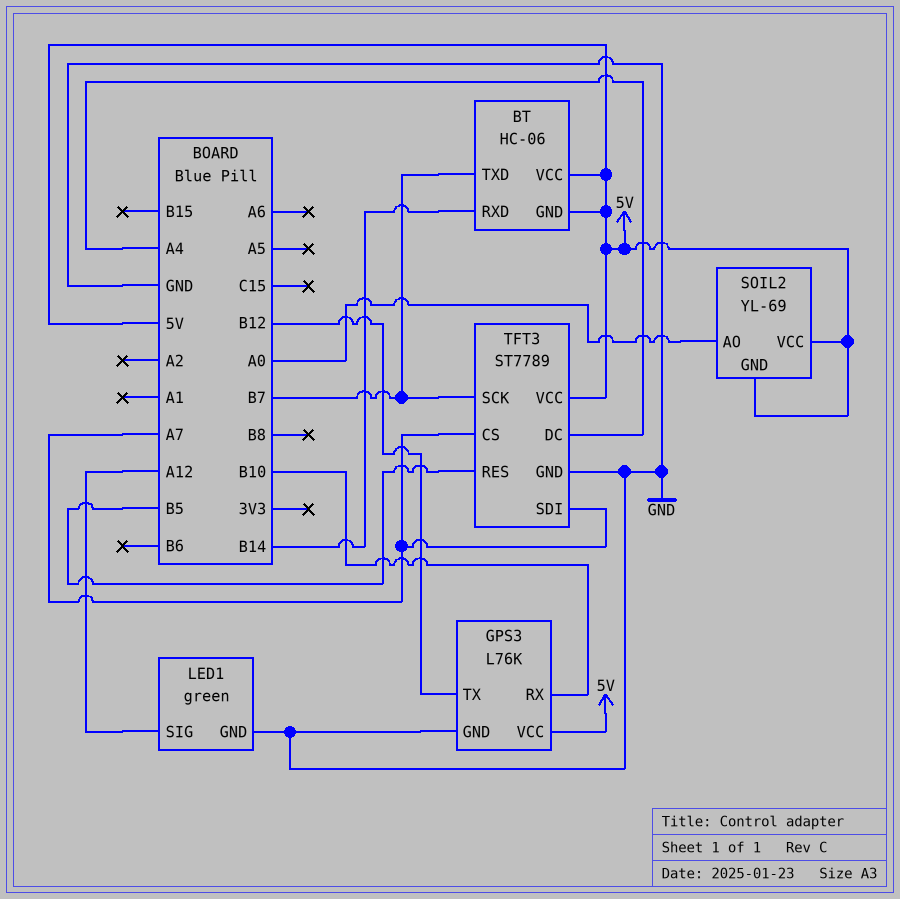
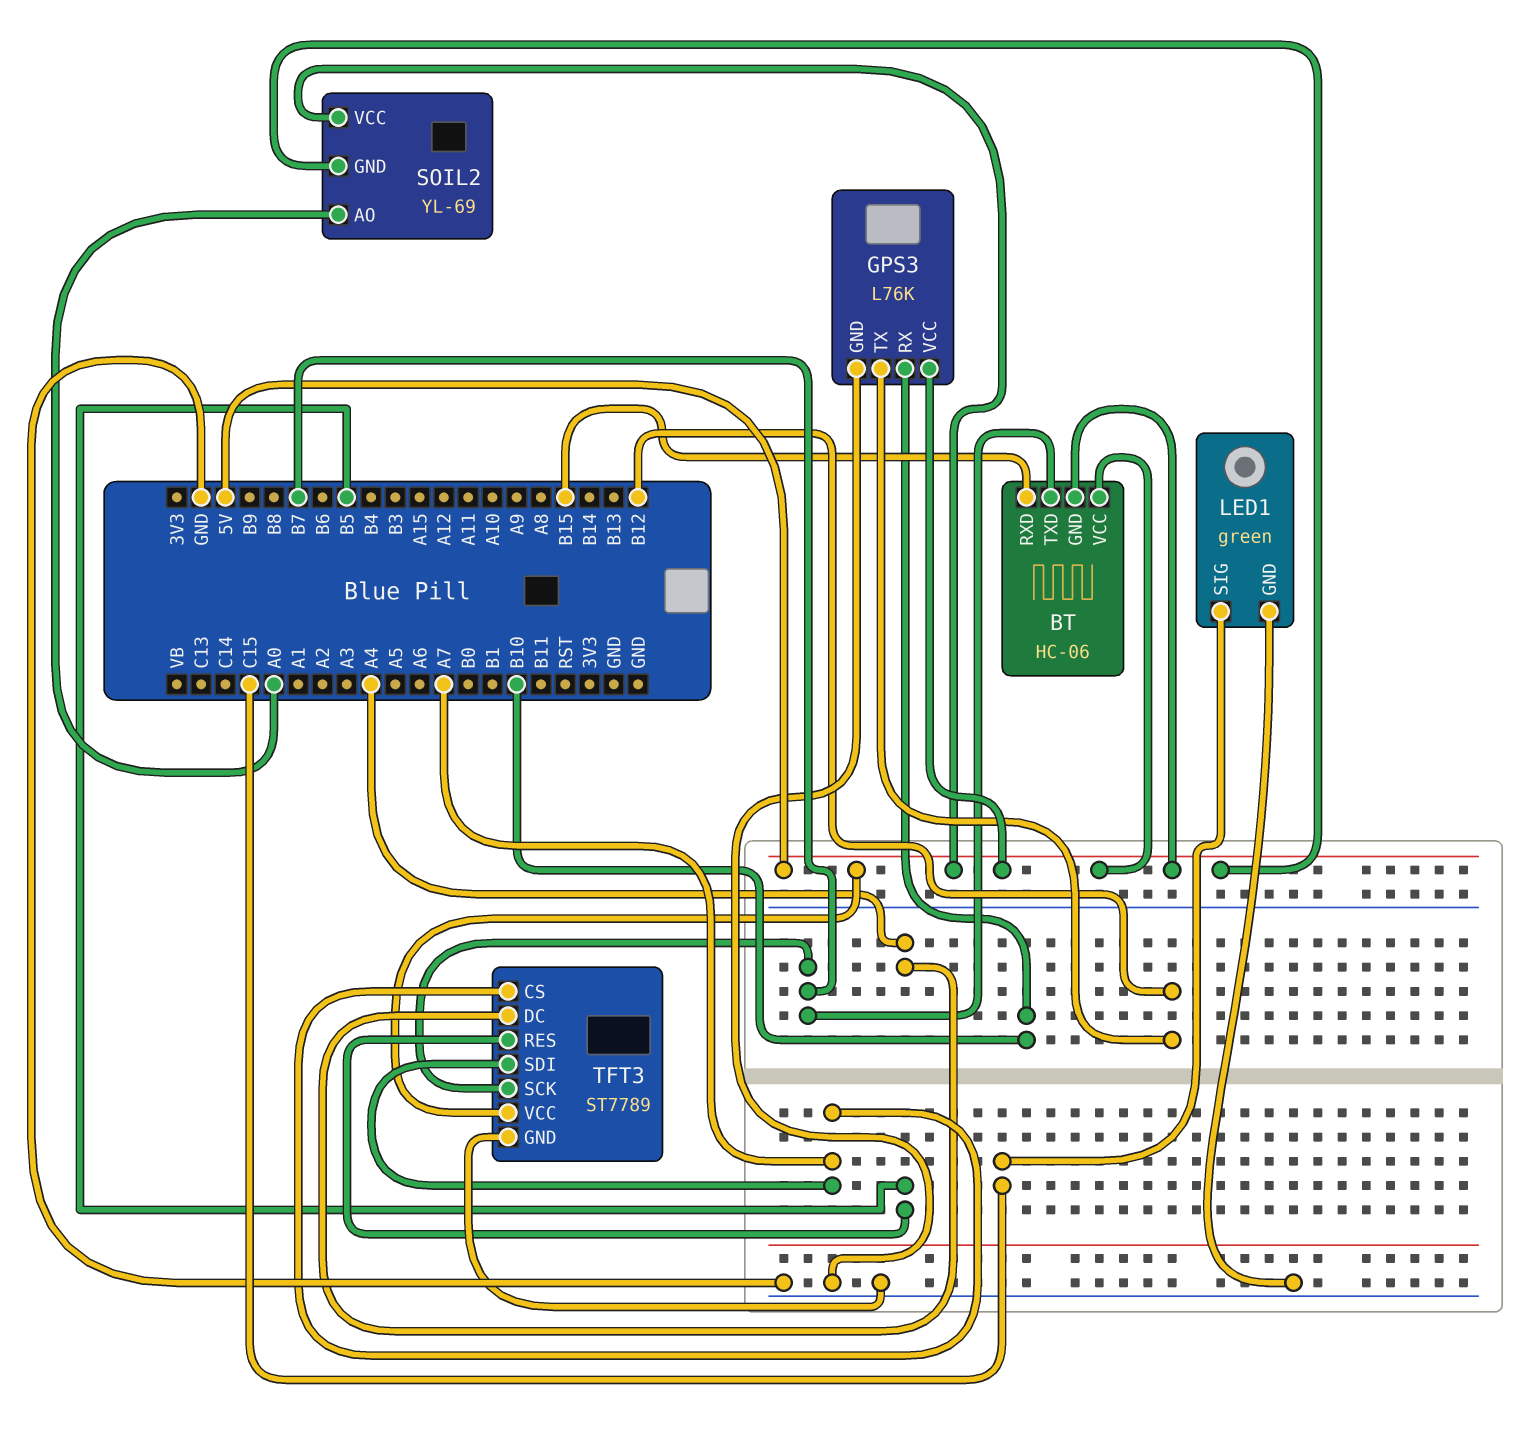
BT pin RXD: B14 -> B15
LED1 pin SIG: A12 -> C15

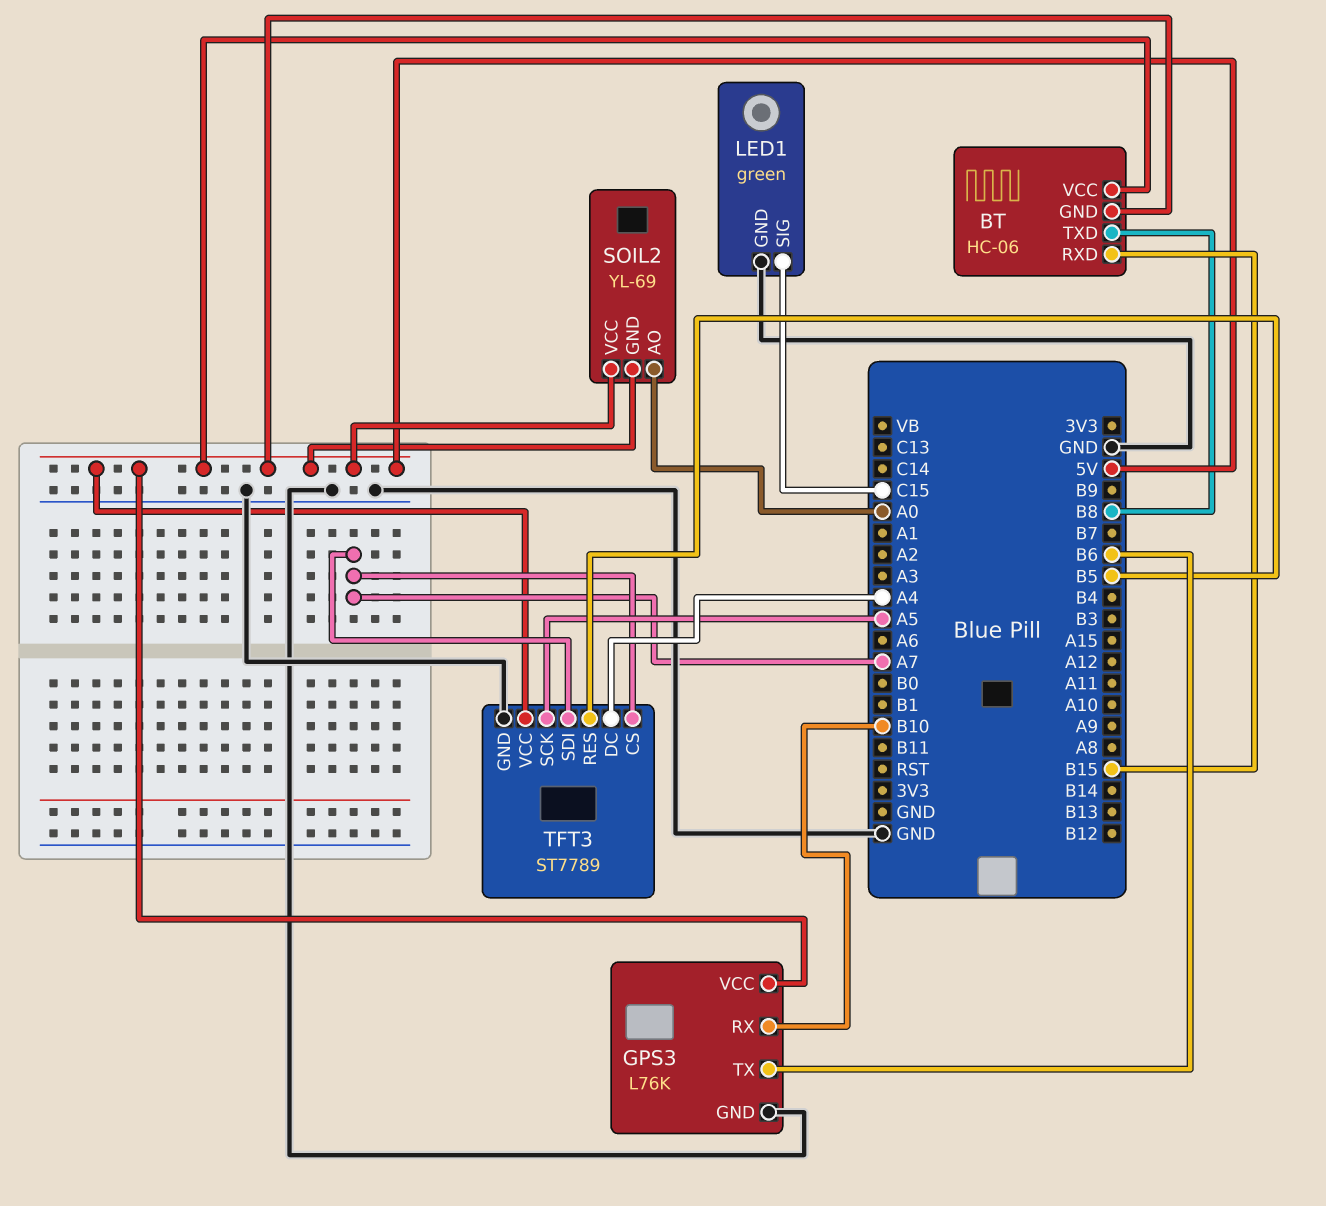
BT pin TXD: B7 -> B8
GPS3 pin TX: B12 -> B6
TFT3 pin SCK: B7 -> A5

